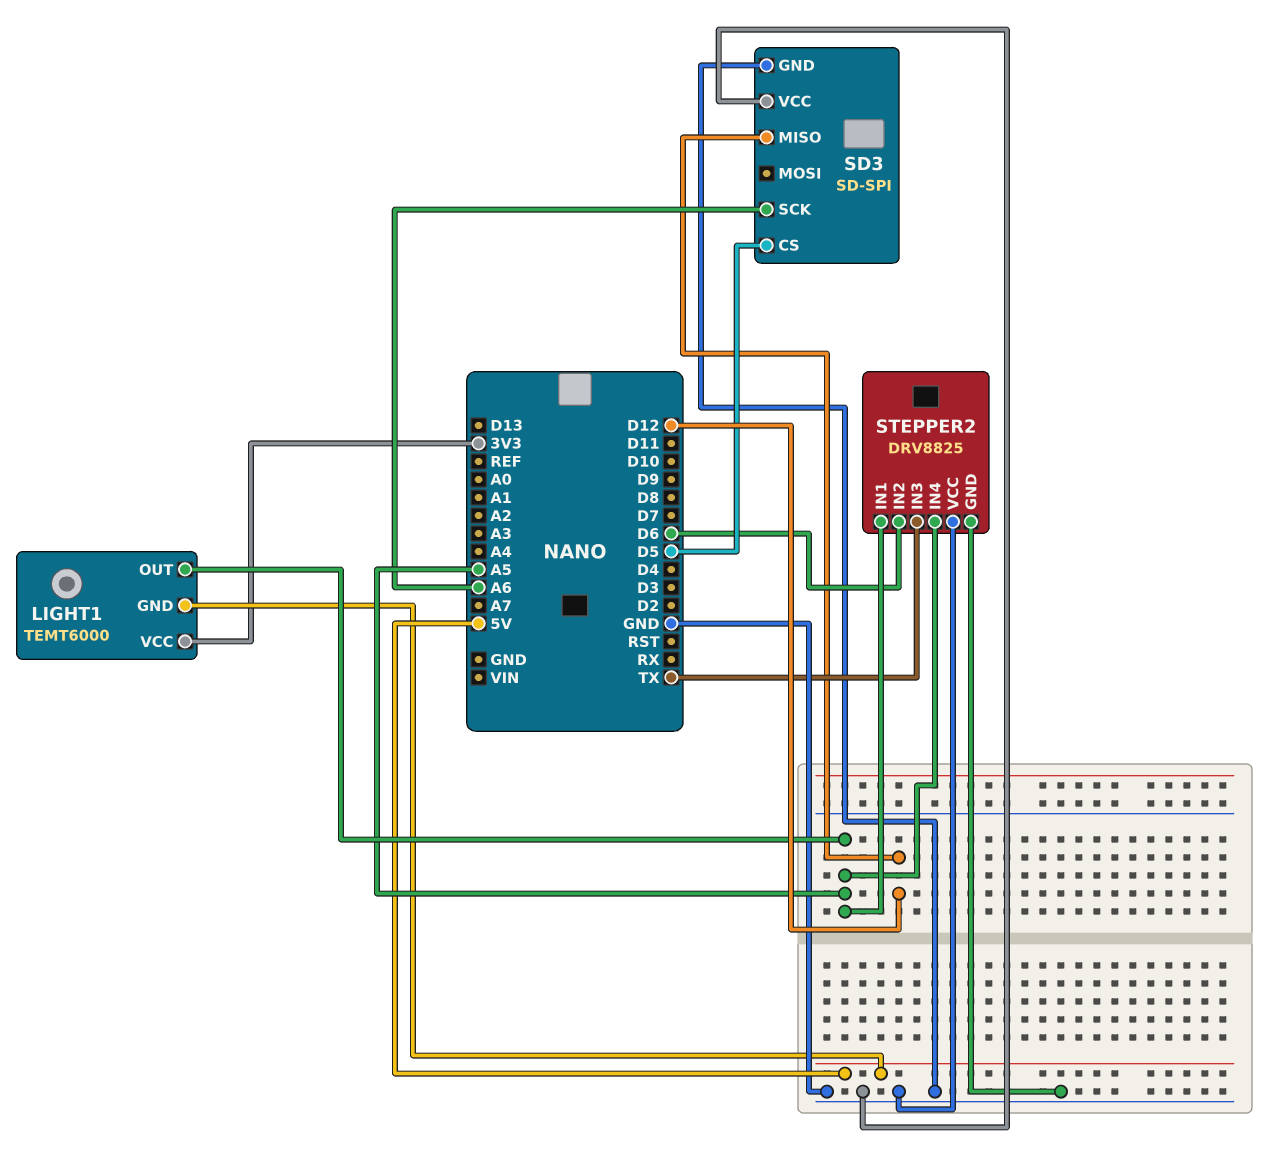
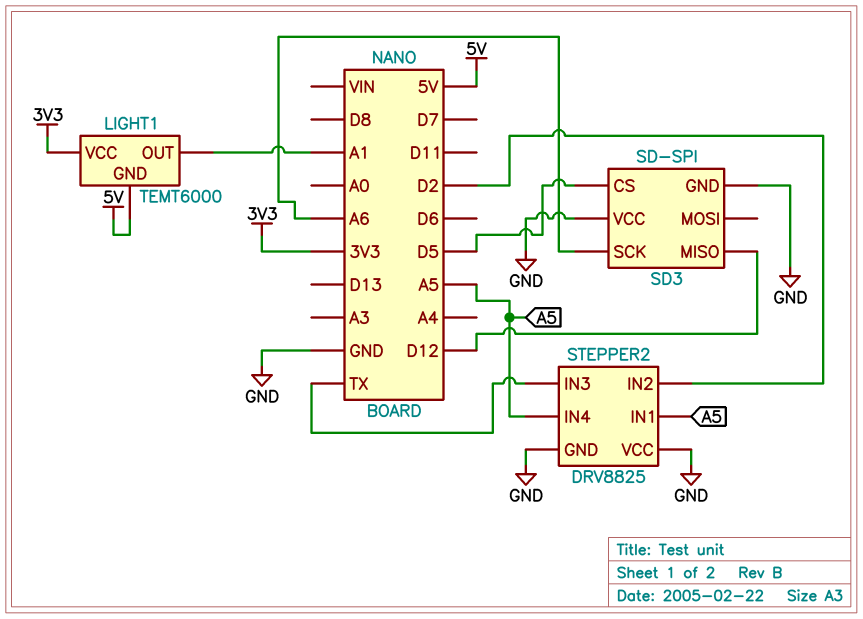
LIGHT1 pin OUT: A5 -> A1
STEPPER2 pin IN2: D6 -> D2

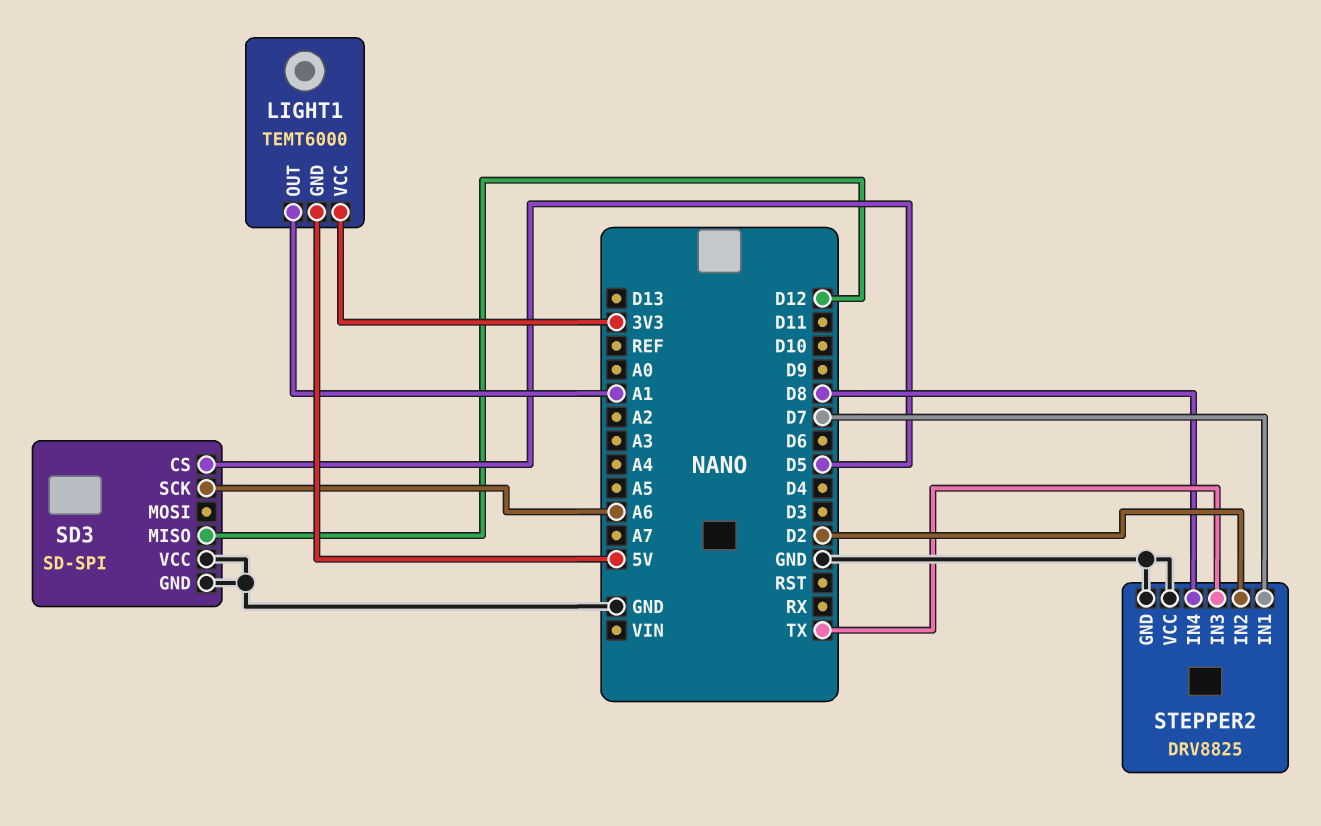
STEPPER2 pin IN1: A5 -> D7
STEPPER2 pin IN4: A5 -> D8

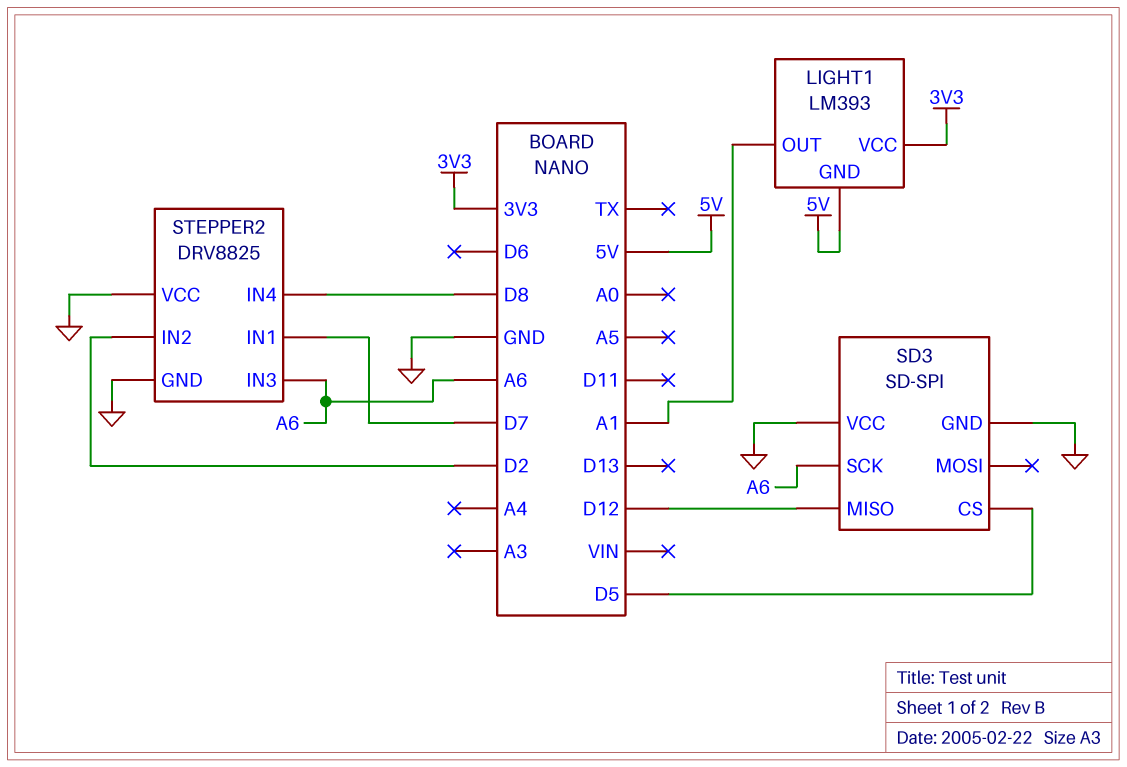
LIGHT1: TEMT6000 -> LM393
STEPPER2 pin IN3: TX -> A6

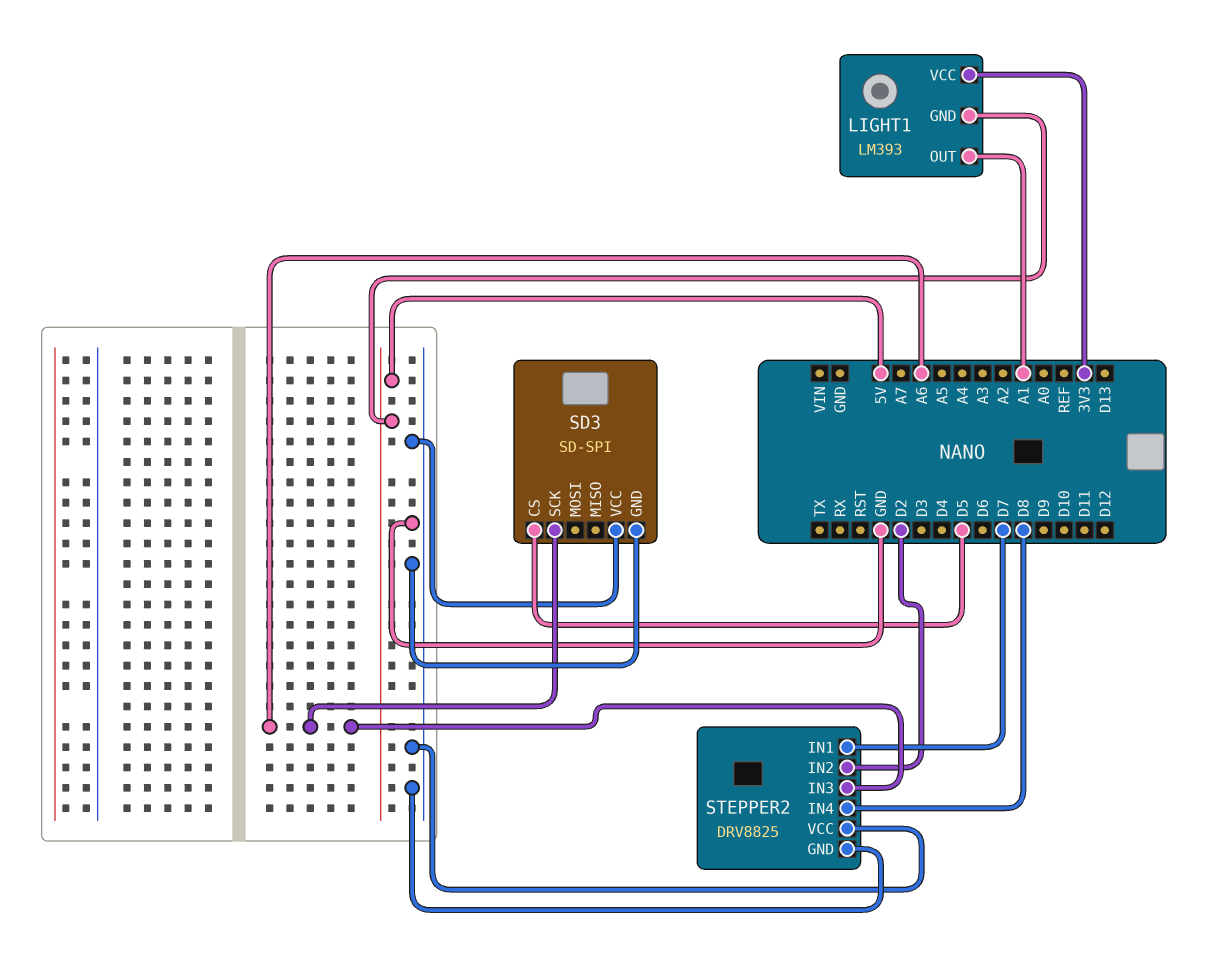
SD3 pin MISO: D12 -> none

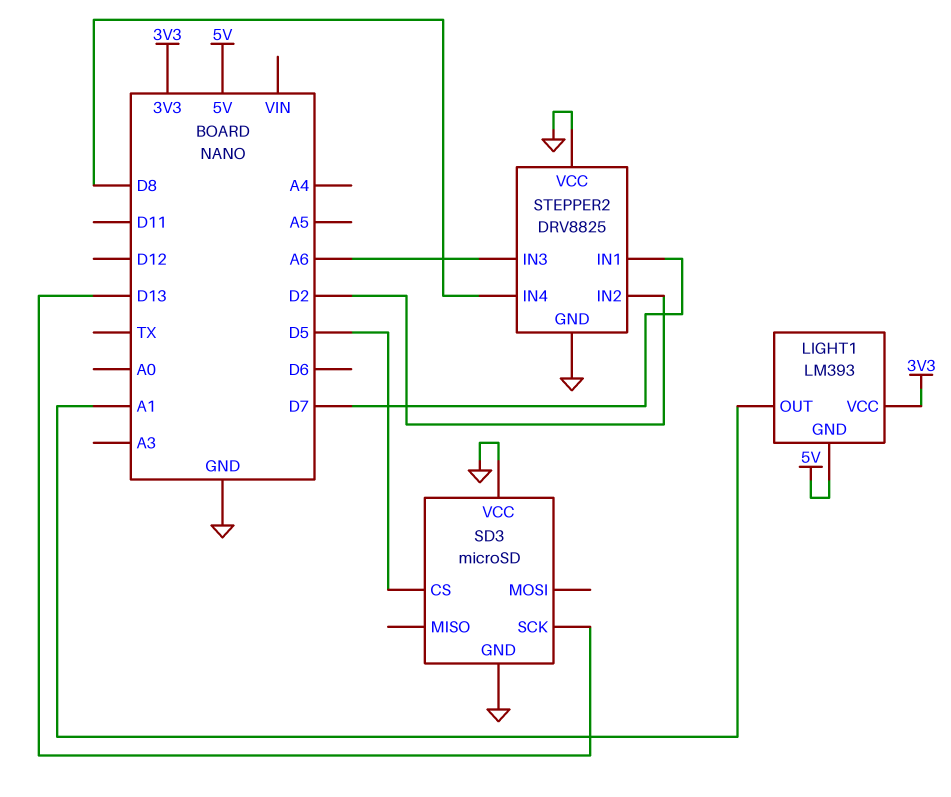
SD3: SD-SPI -> microSD
SD3 pin SCK: A6 -> D13

